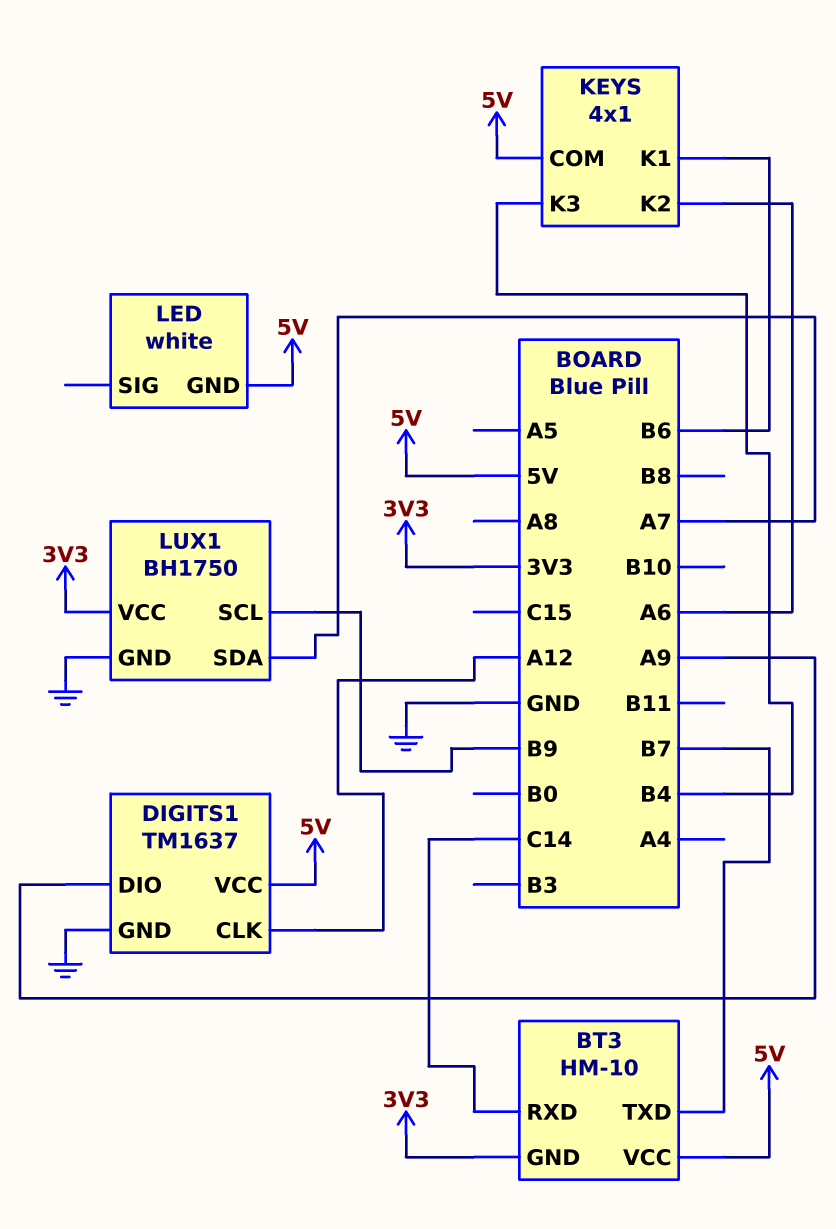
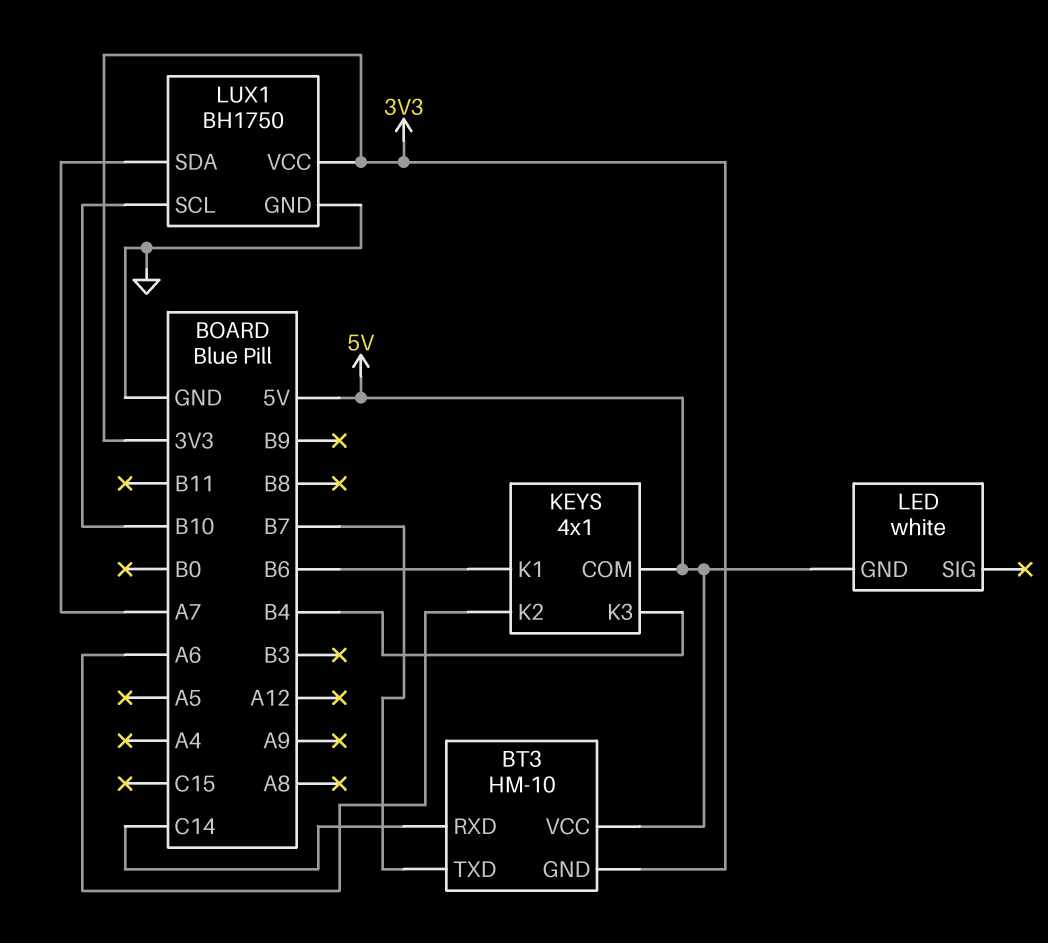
DIGITS1: TM1637 -> none
DIGITS1 pin CLK: A12 -> none
DIGITS1 pin DIO: A9 -> none
DIGITS1 pin GND: GND -> none
DIGITS1 pin VCC: 5V -> none
LUX1 pin SCL: B9 -> B10

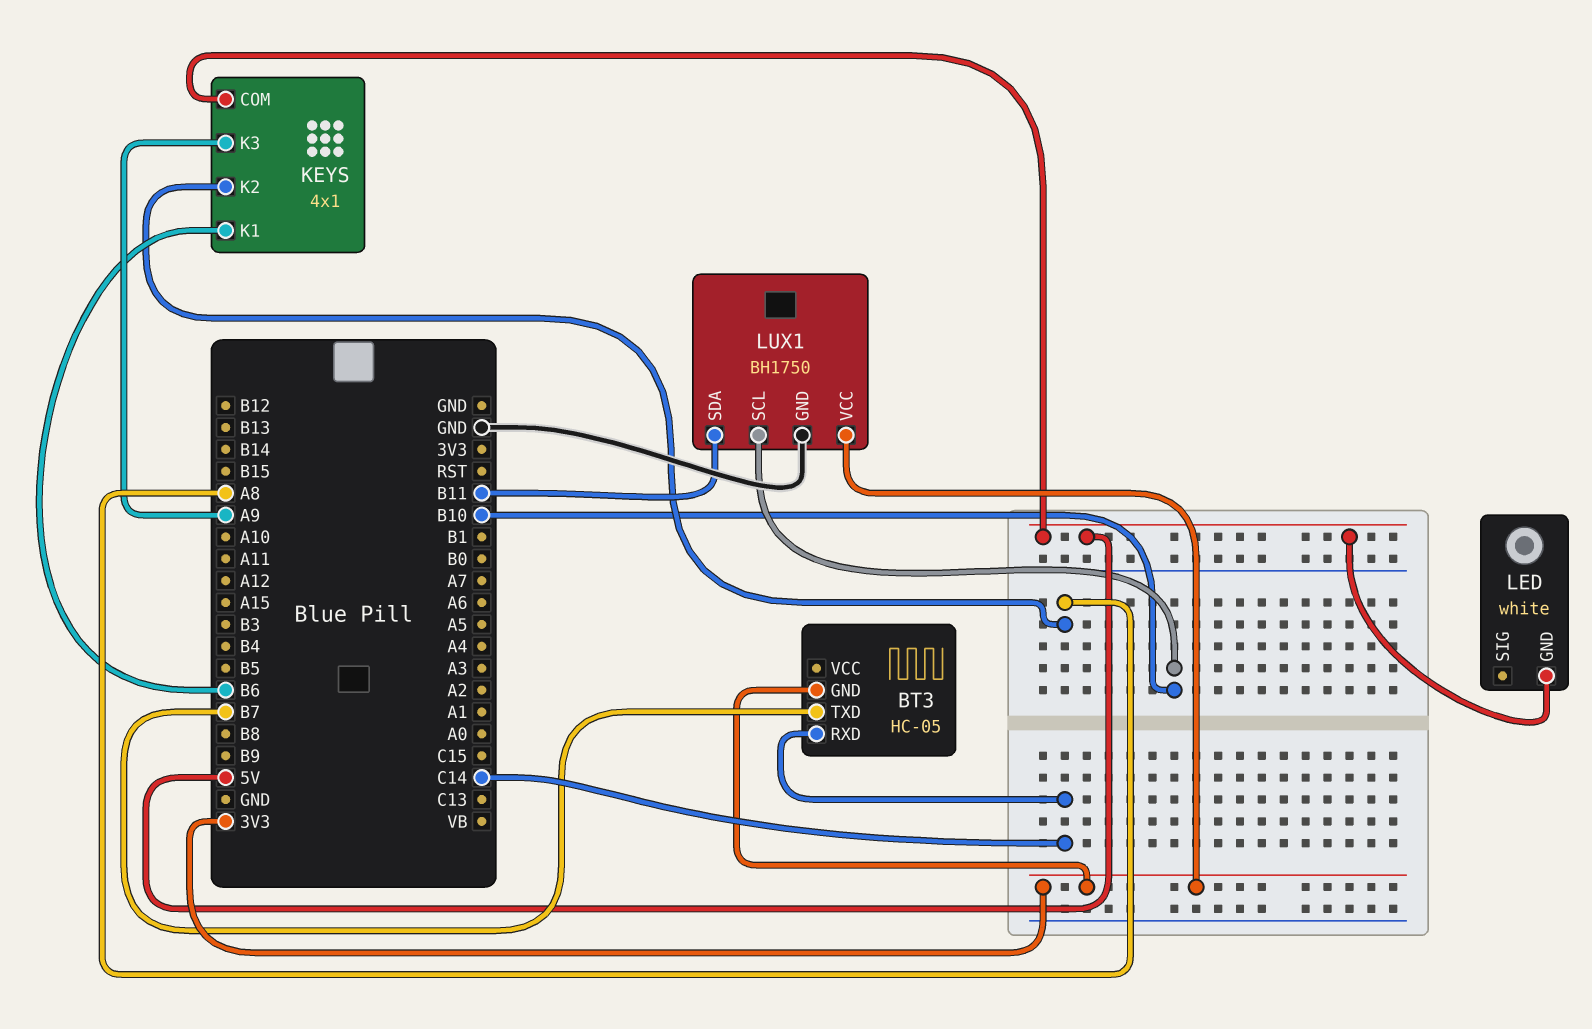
BT3: HM-10 -> HC-05
BT3 pin VCC: 5V -> none
KEYS pin K2: A6 -> A8
KEYS pin K3: B4 -> A9
LUX1 pin SDA: A7 -> B11

